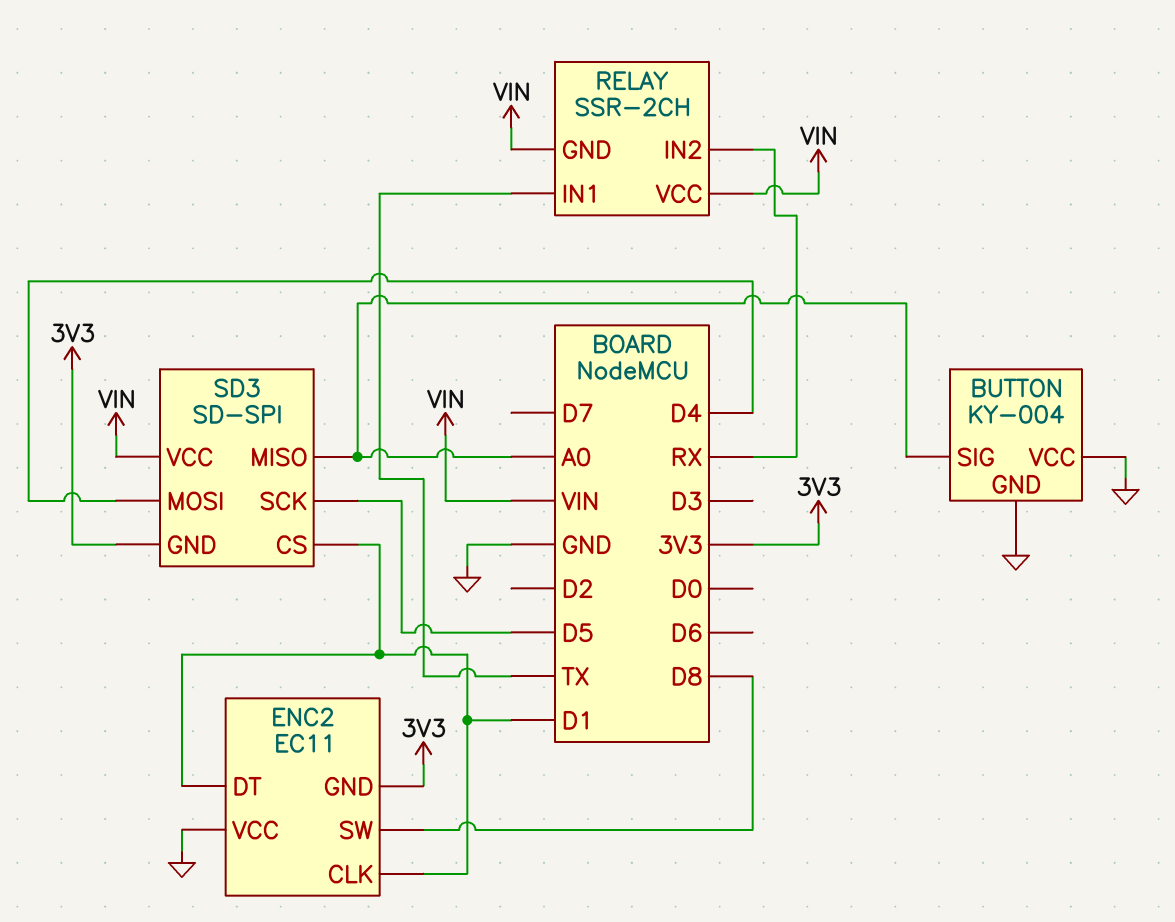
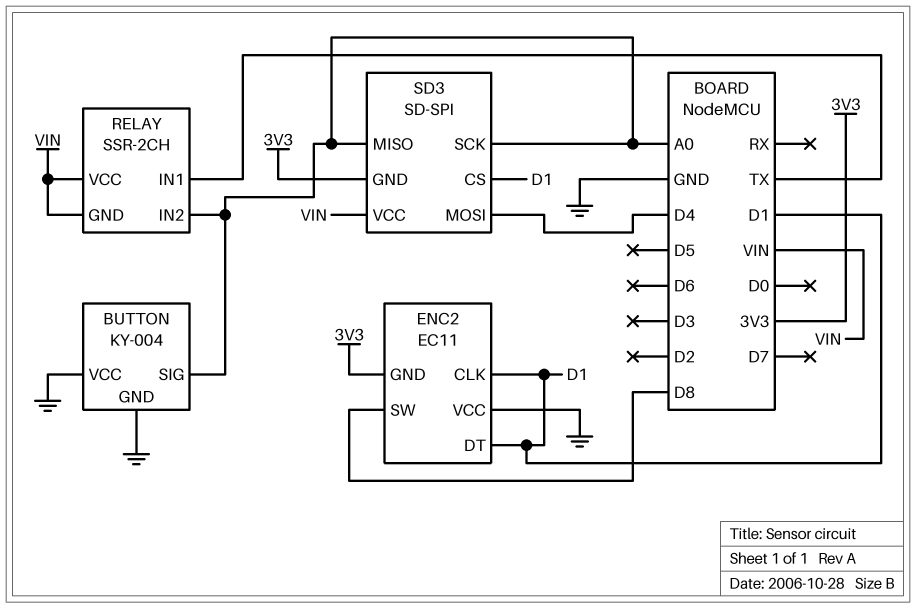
RELAY pin IN2: RX -> A0
SD3 pin SCK: D5 -> A0

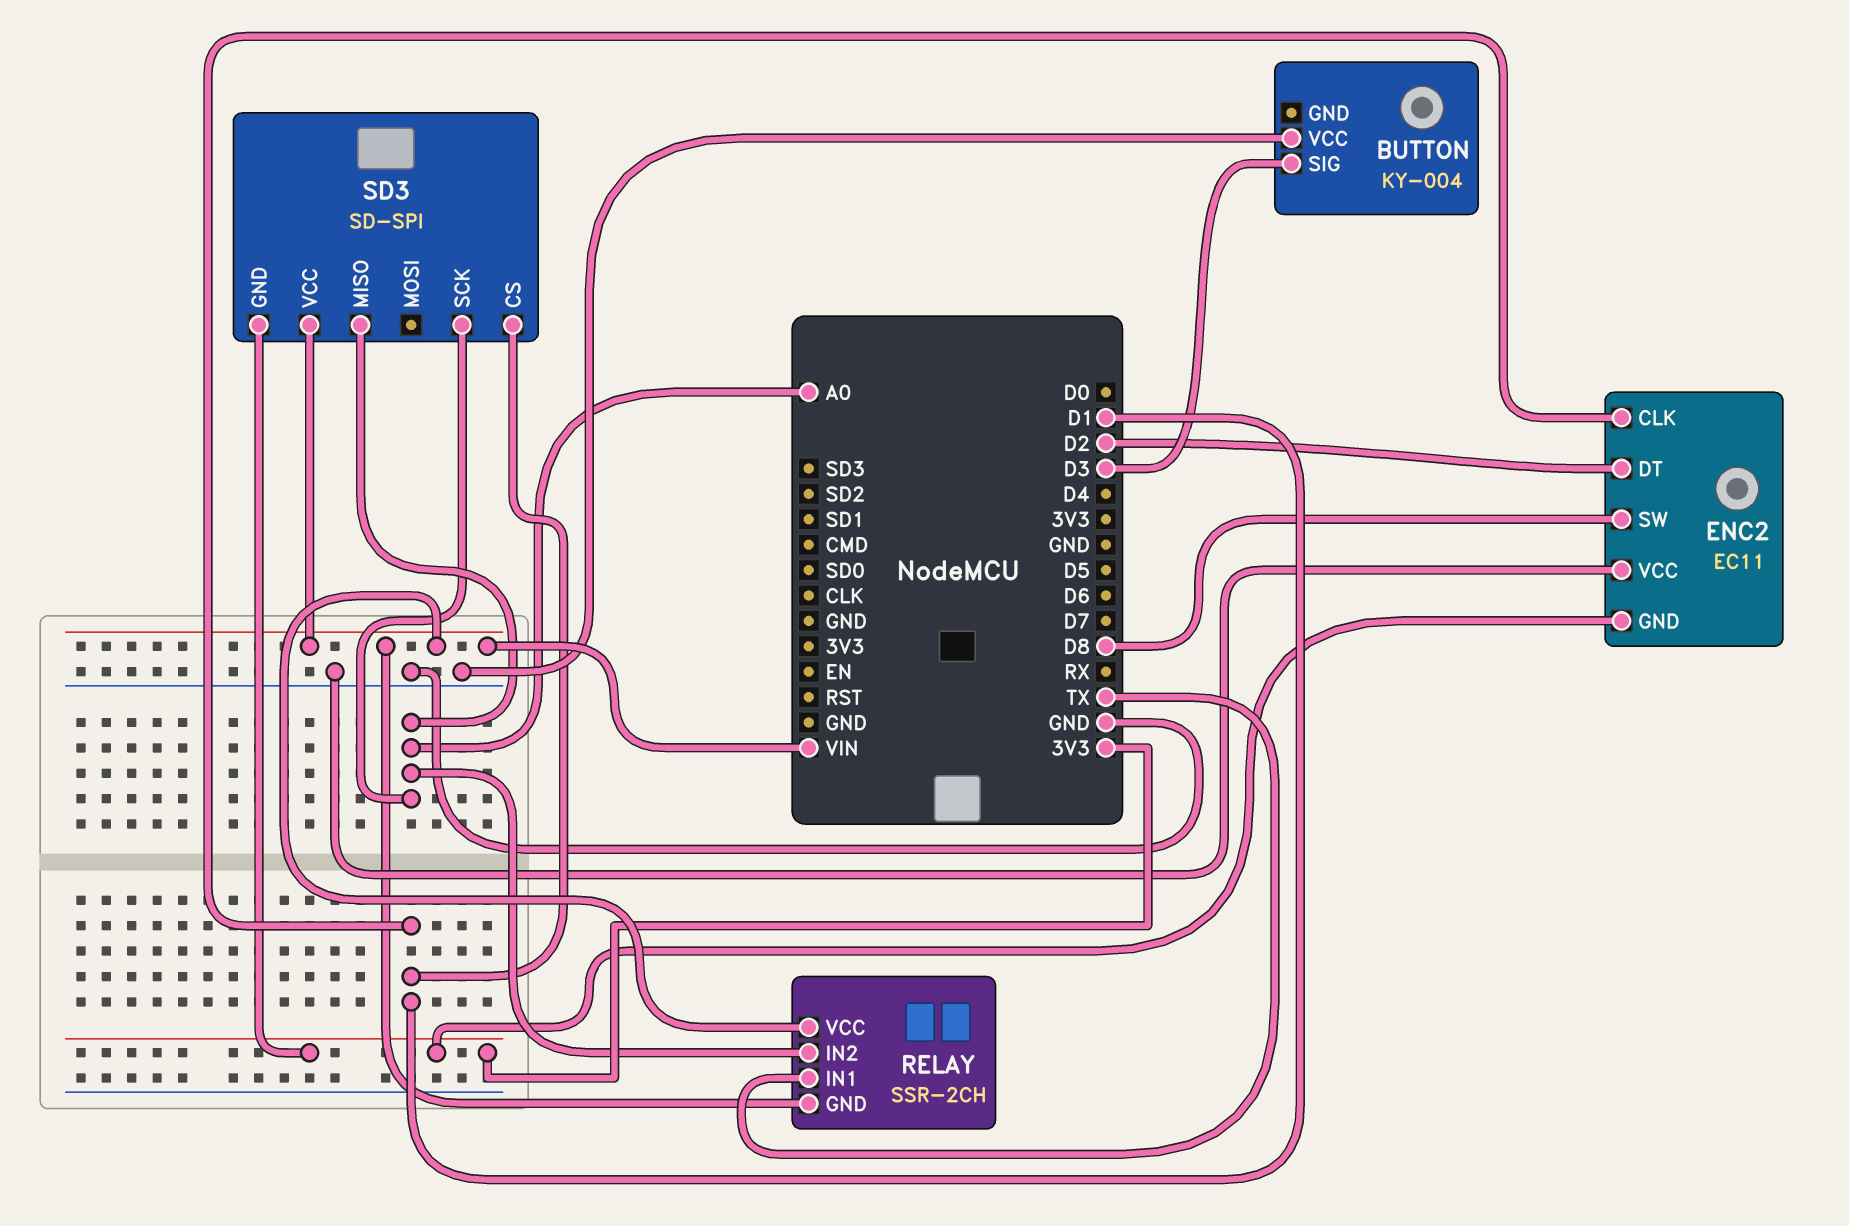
BUTTON pin GND: GND -> none
BUTTON pin SIG: A0 -> D3
ENC2 pin DT: D1 -> D2
SD3 pin MOSI: D4 -> none

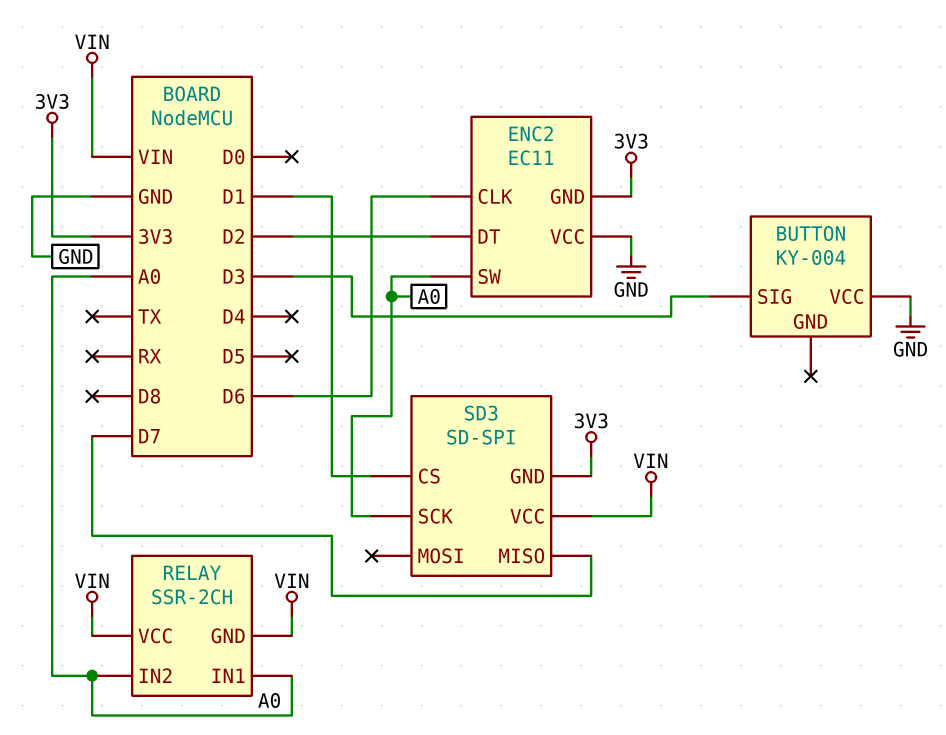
ENC2 pin CLK: D1 -> D6
ENC2 pin SW: D8 -> A0
RELAY pin IN1: TX -> A0
SD3 pin MISO: A0 -> D7

